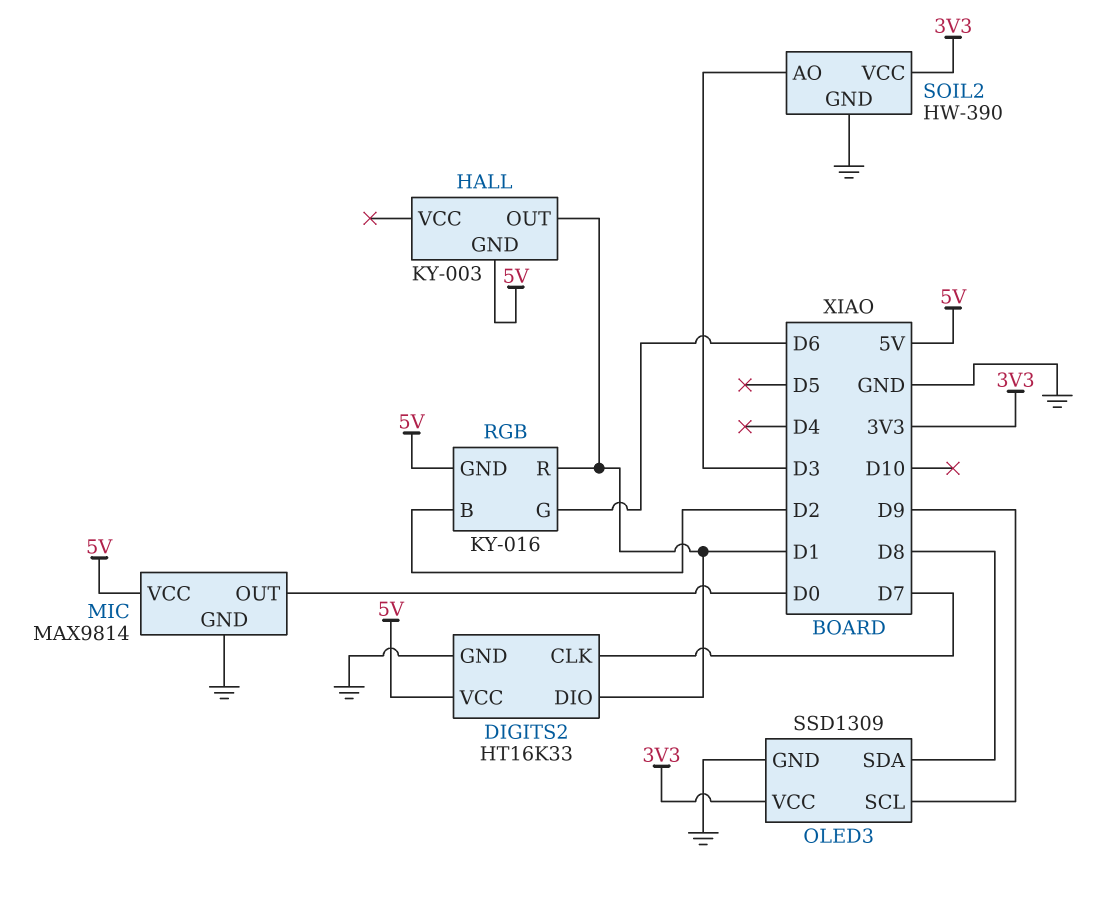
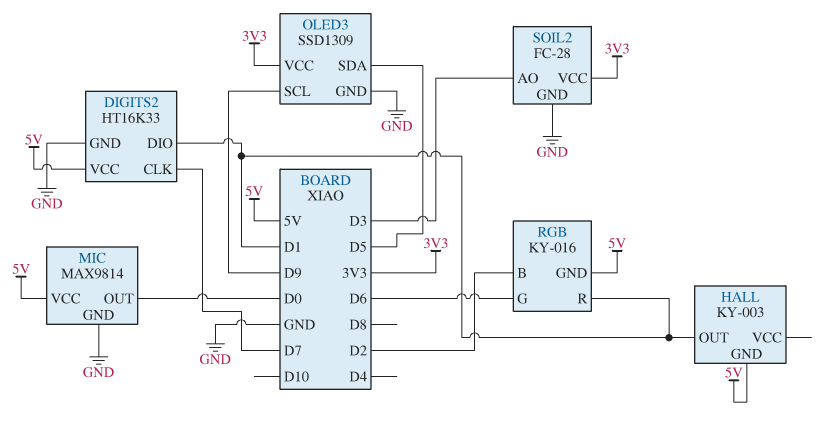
OLED3 pin SDA: D8 -> D5
SOIL2: HW-390 -> FC-28

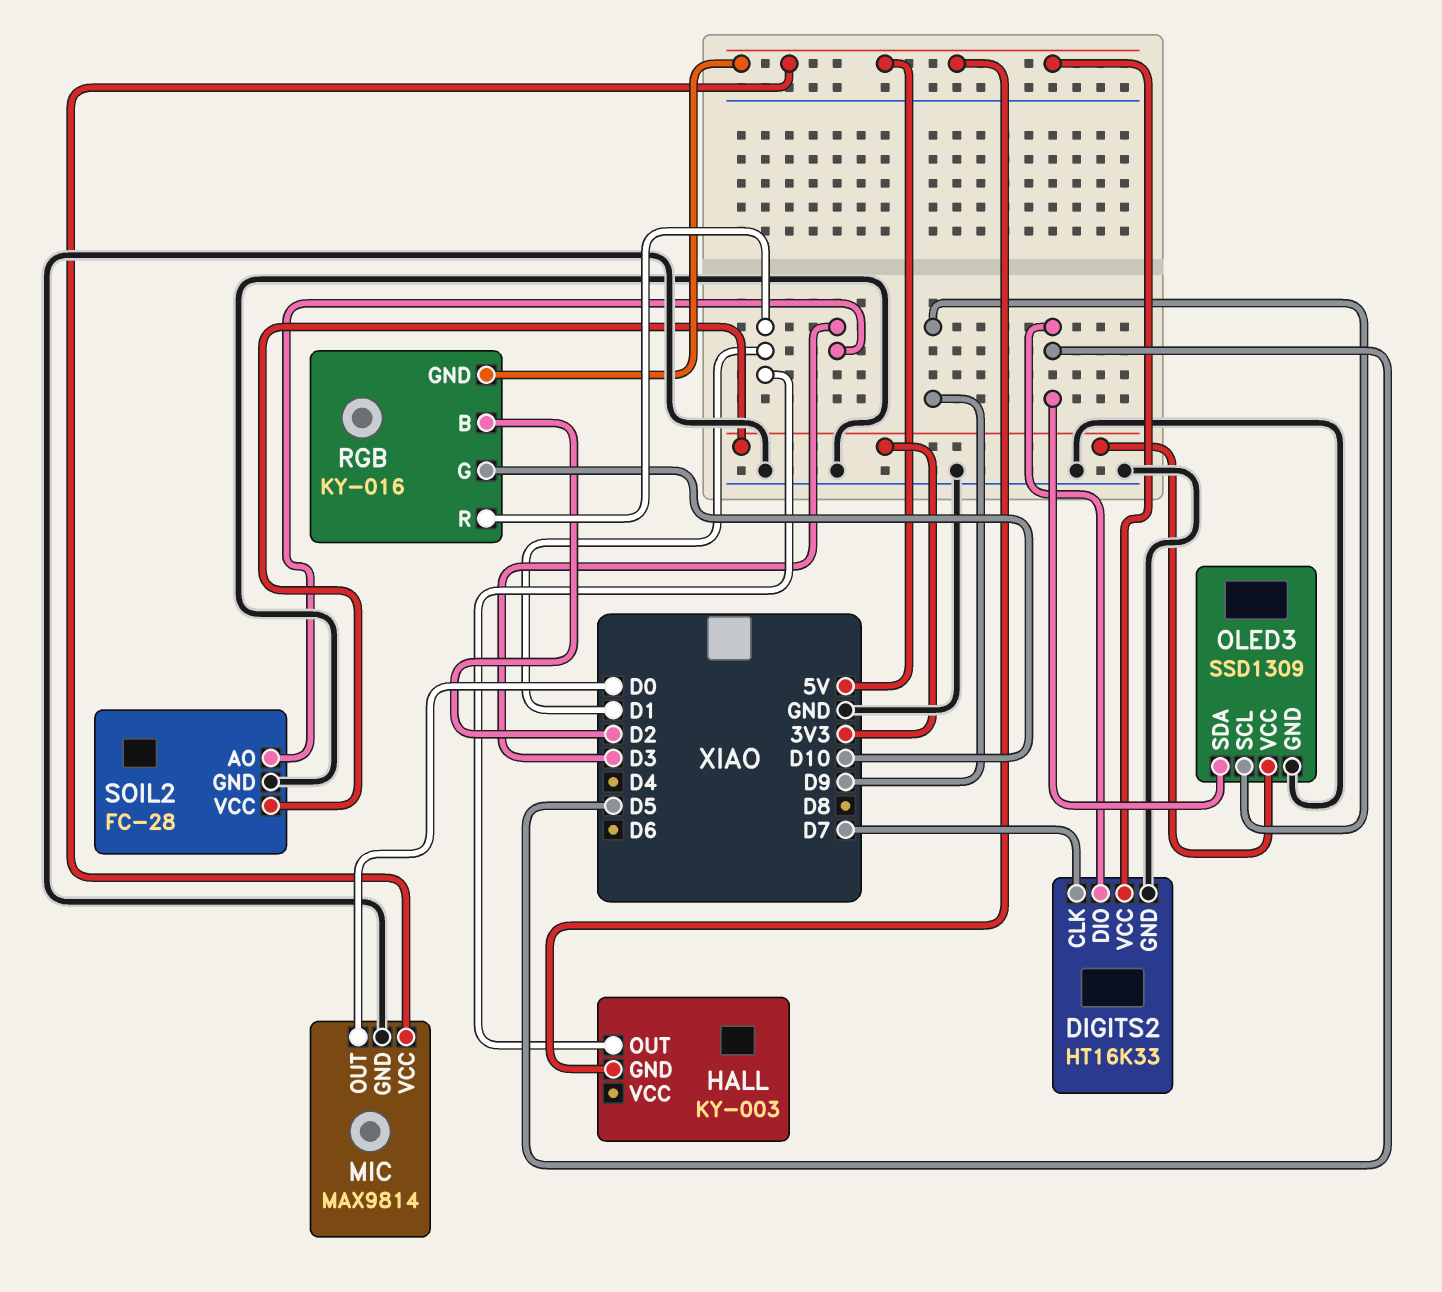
DIGITS2 pin DIO: D1 -> D5
RGB pin G: D6 -> D10

